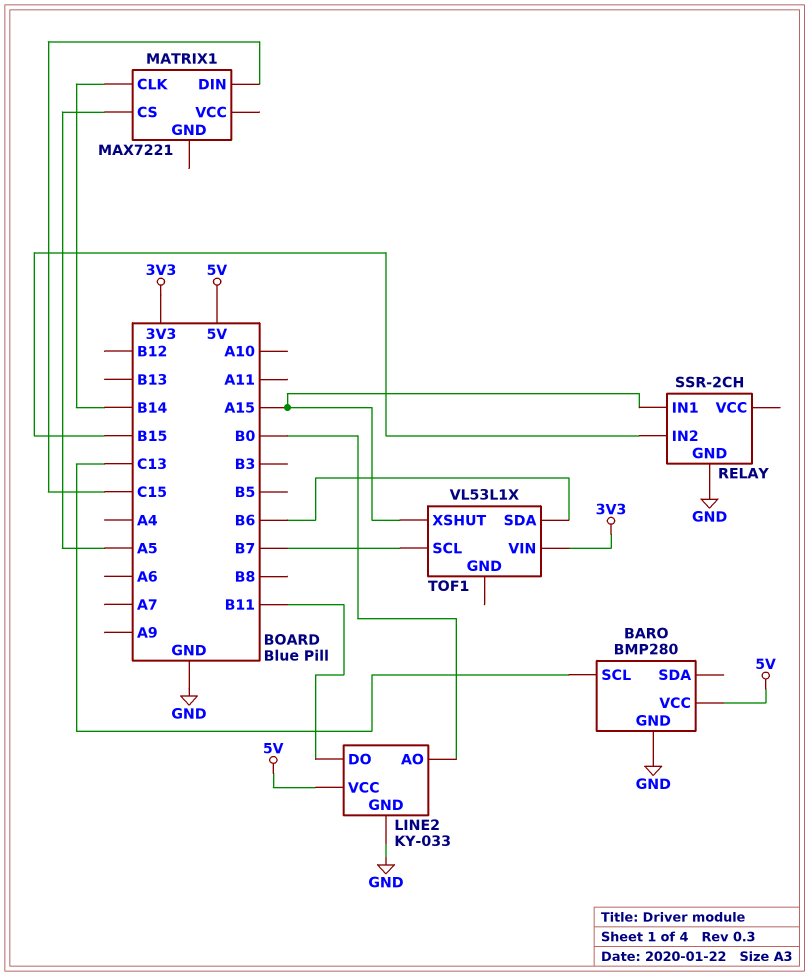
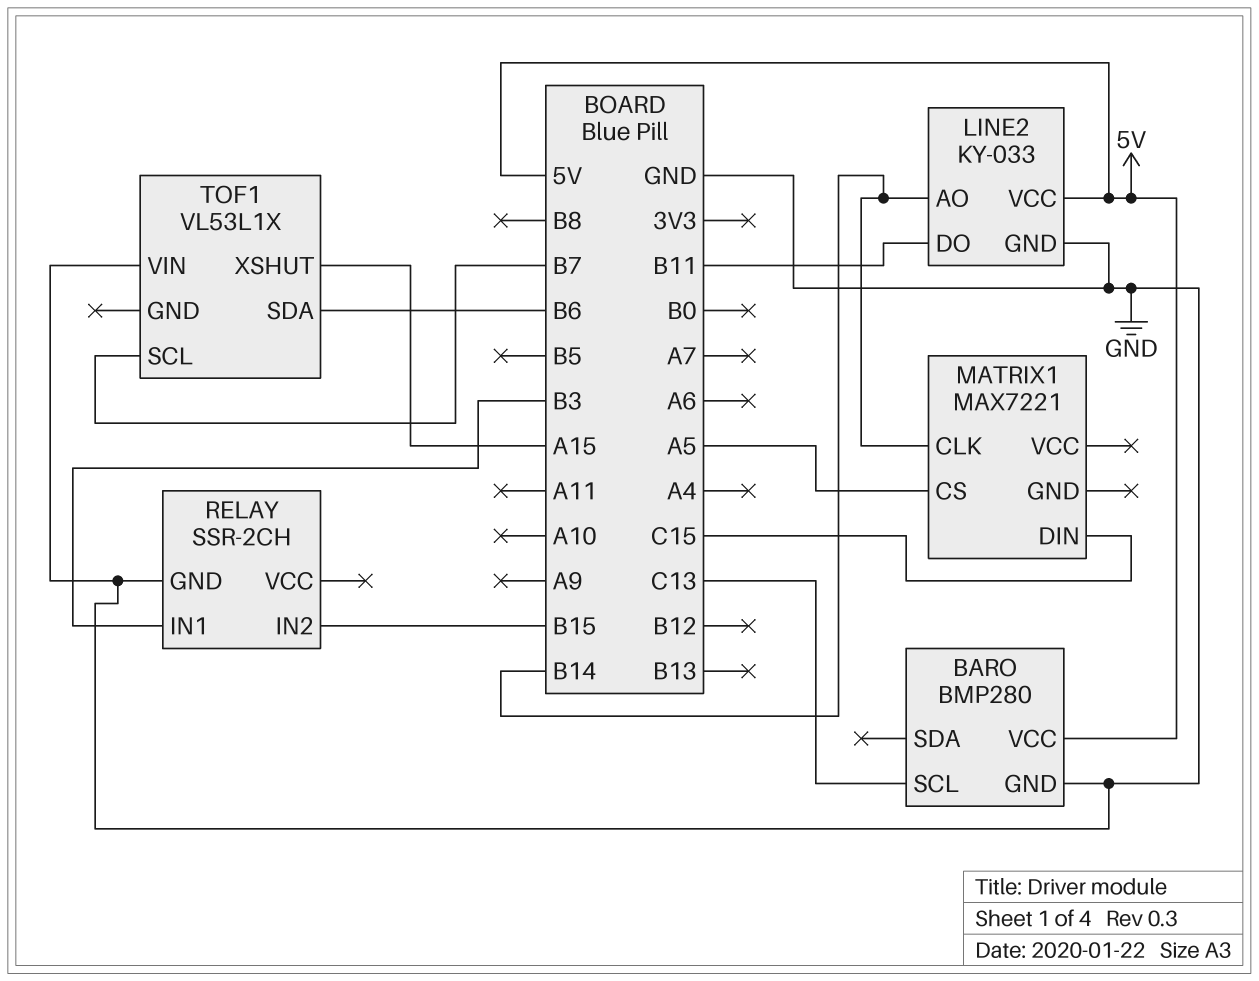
LINE2 pin AO: B0 -> B14
RELAY pin IN1: A15 -> B3
TOF1 pin VIN: 3V3 -> GND

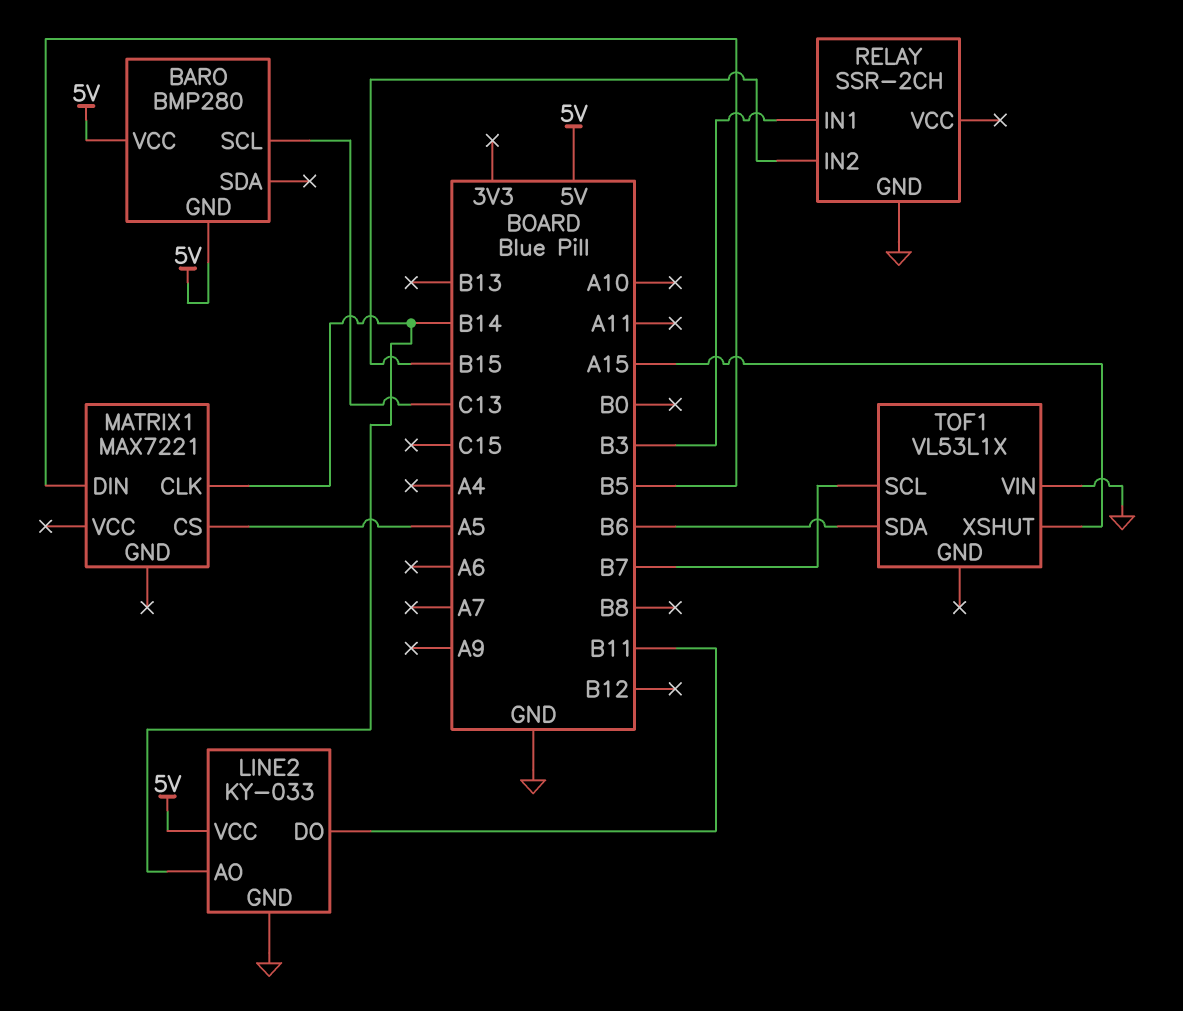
BARO pin GND: GND -> 5V
MATRIX1 pin DIN: C15 -> B5

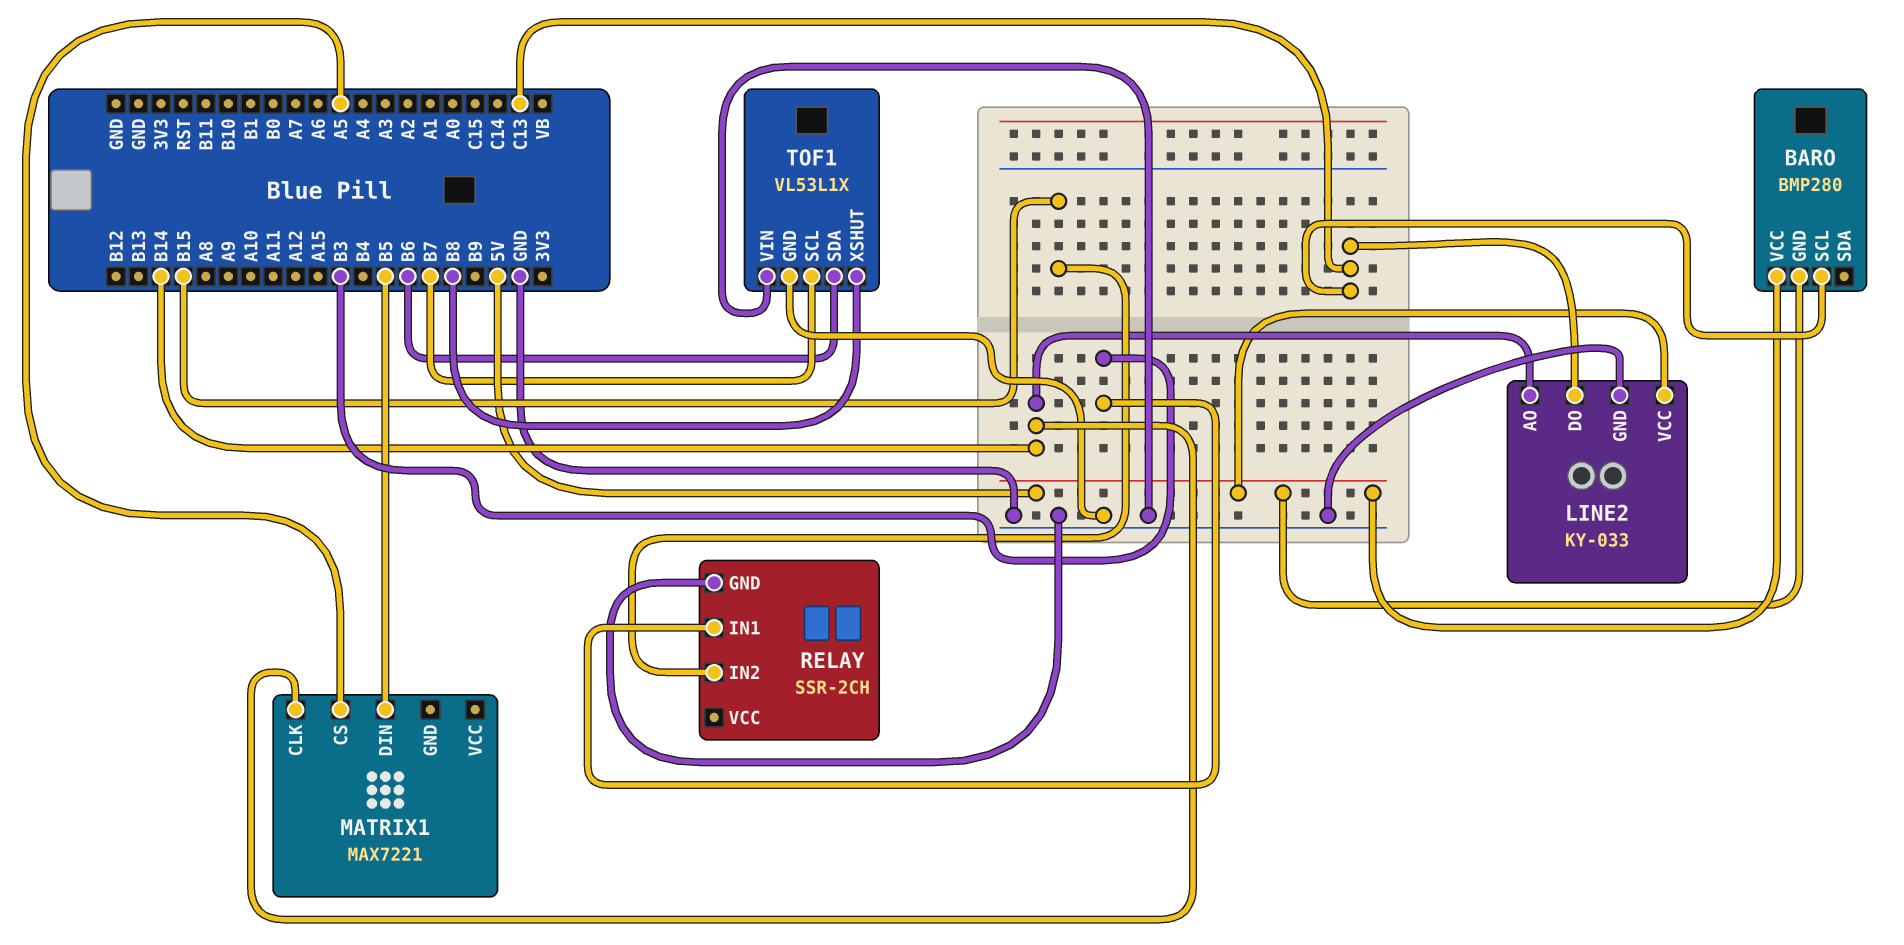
LINE2 pin DO: B11 -> C13
TOF1 pin GND: none -> GND
TOF1 pin XSHUT: A15 -> B8

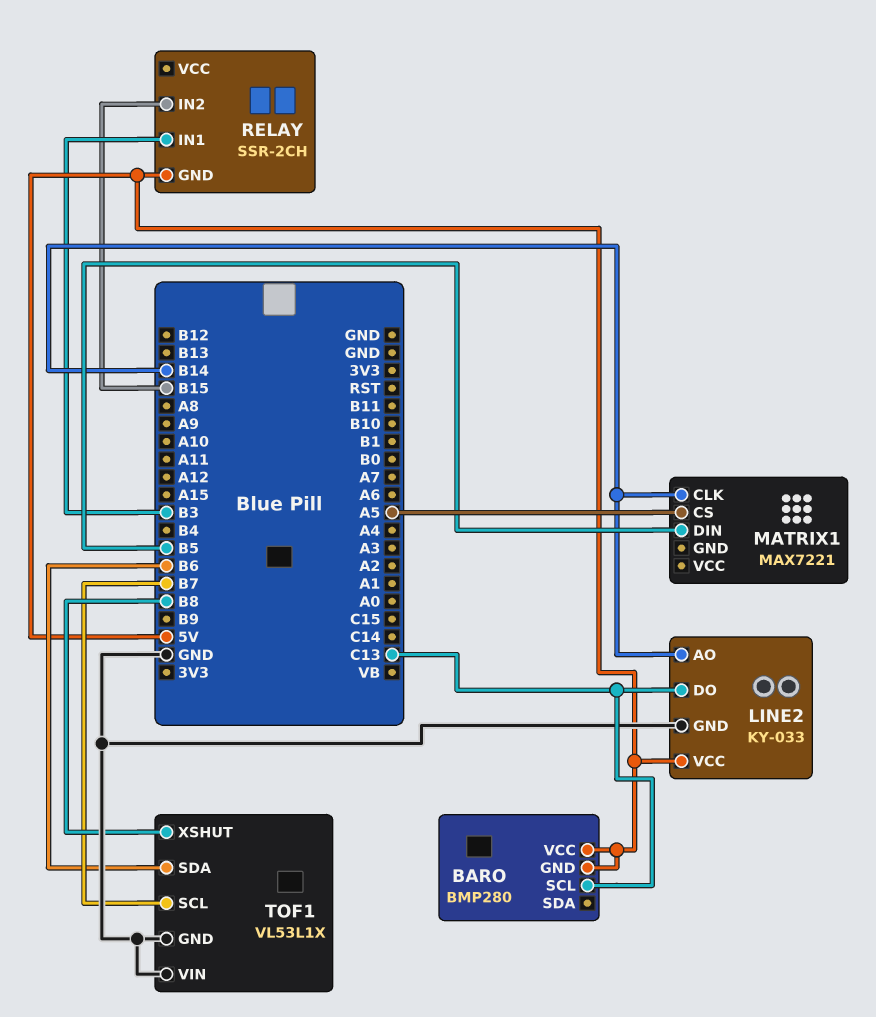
RELAY pin GND: GND -> 5V

